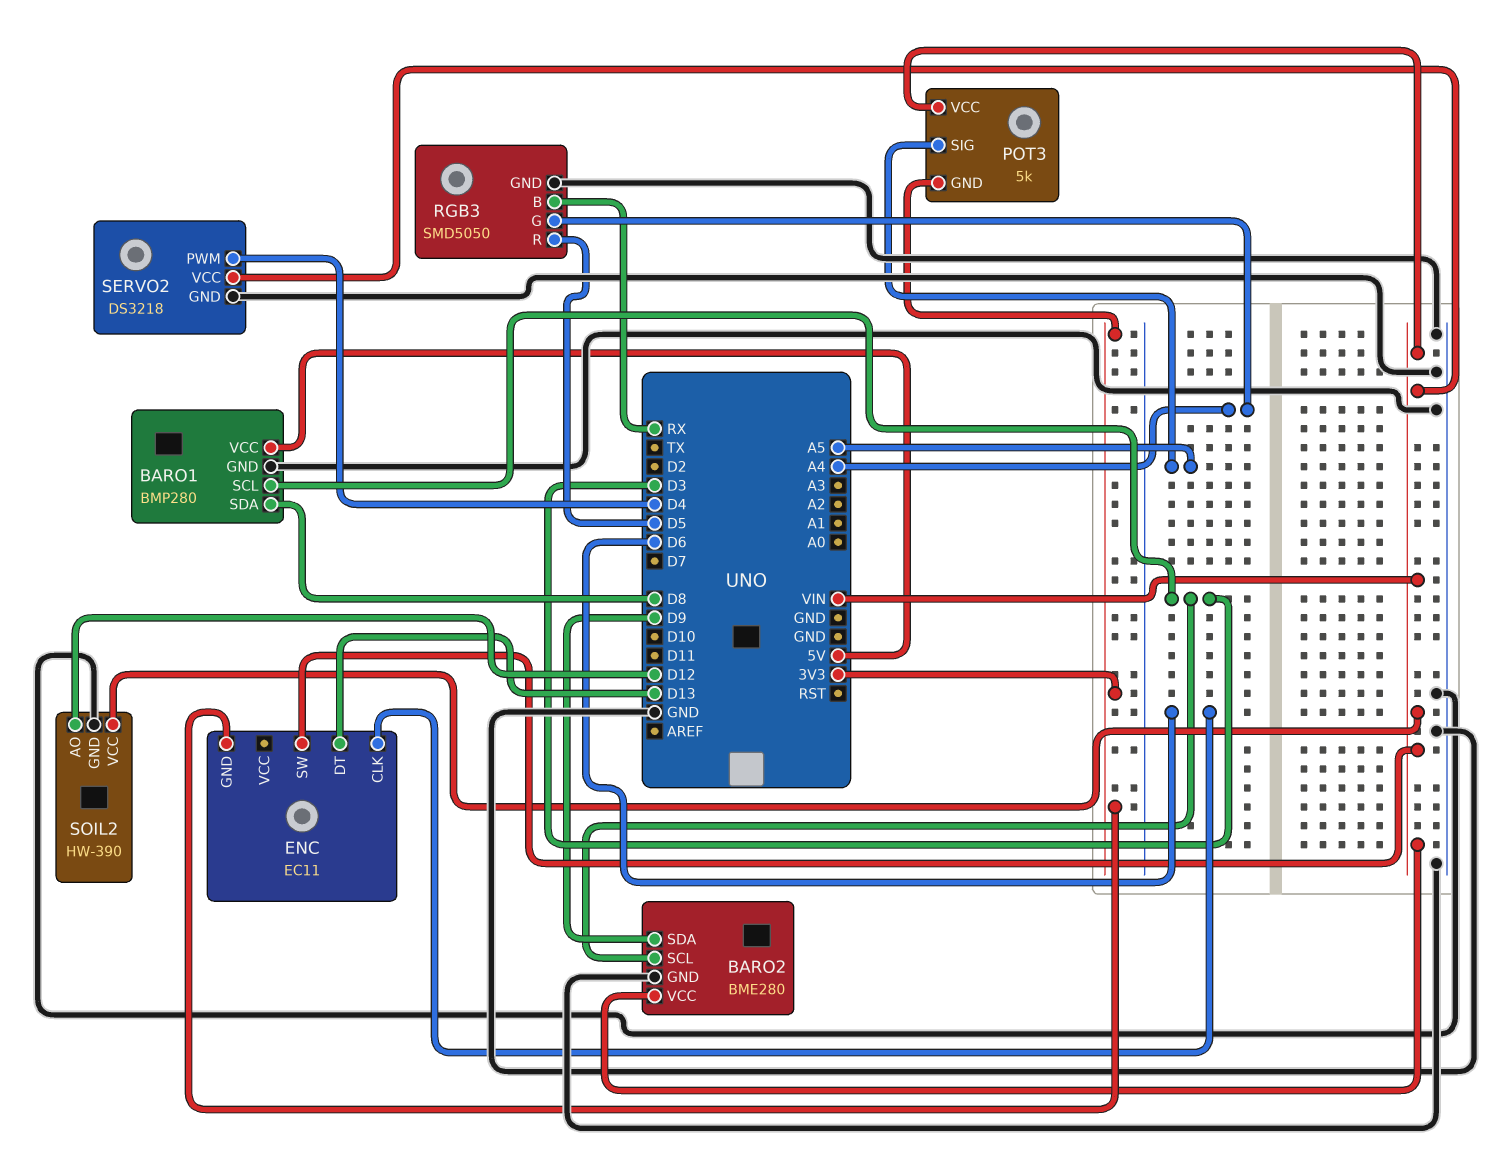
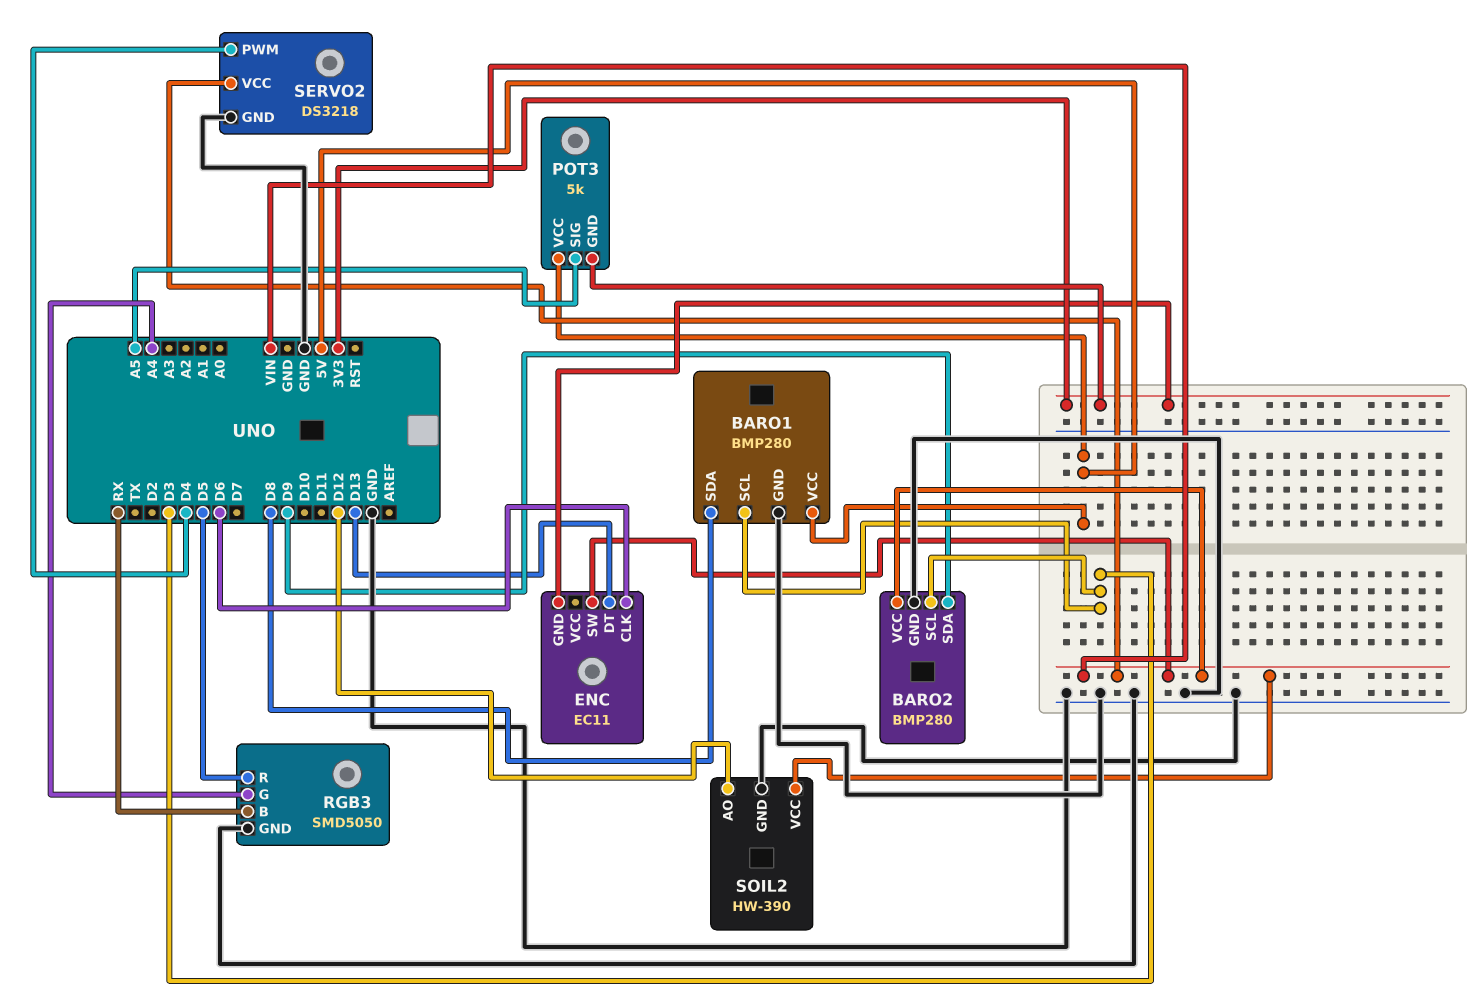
BARO2: BME280 -> BMP280
POT3 pin VCC: VIN -> 5V

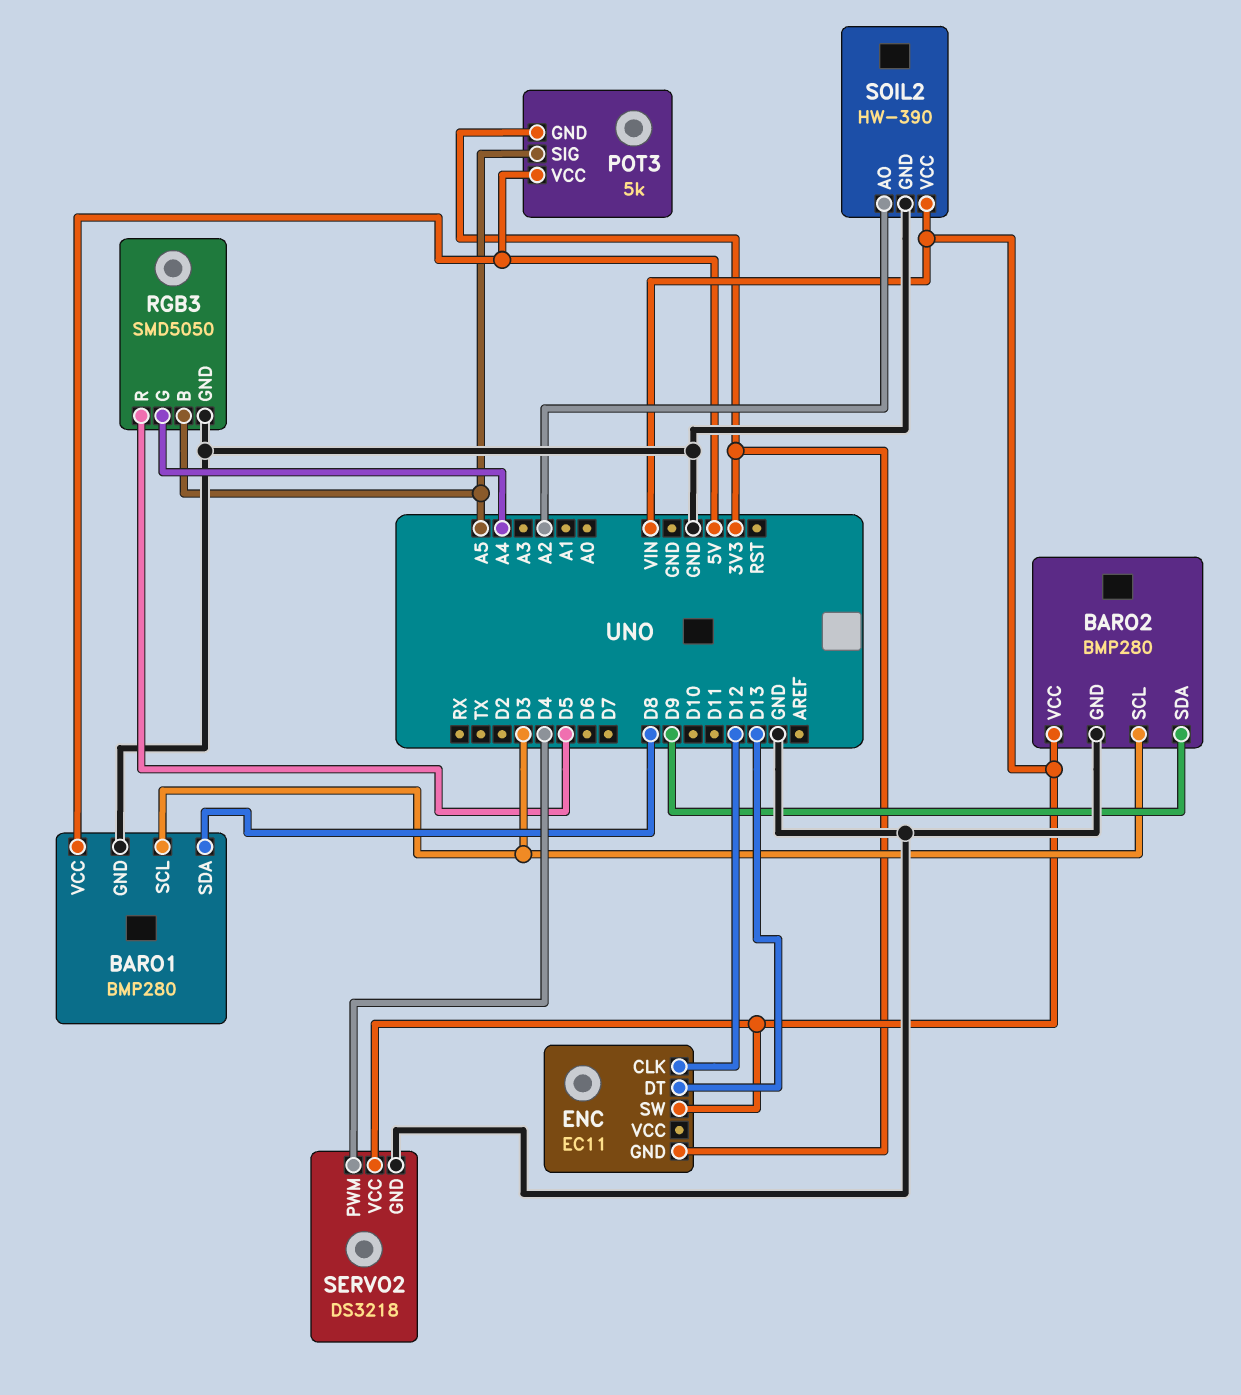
ENC pin CLK: D6 -> D12
RGB3 pin B: RX -> A5
SOIL2 pin AO: D12 -> A2

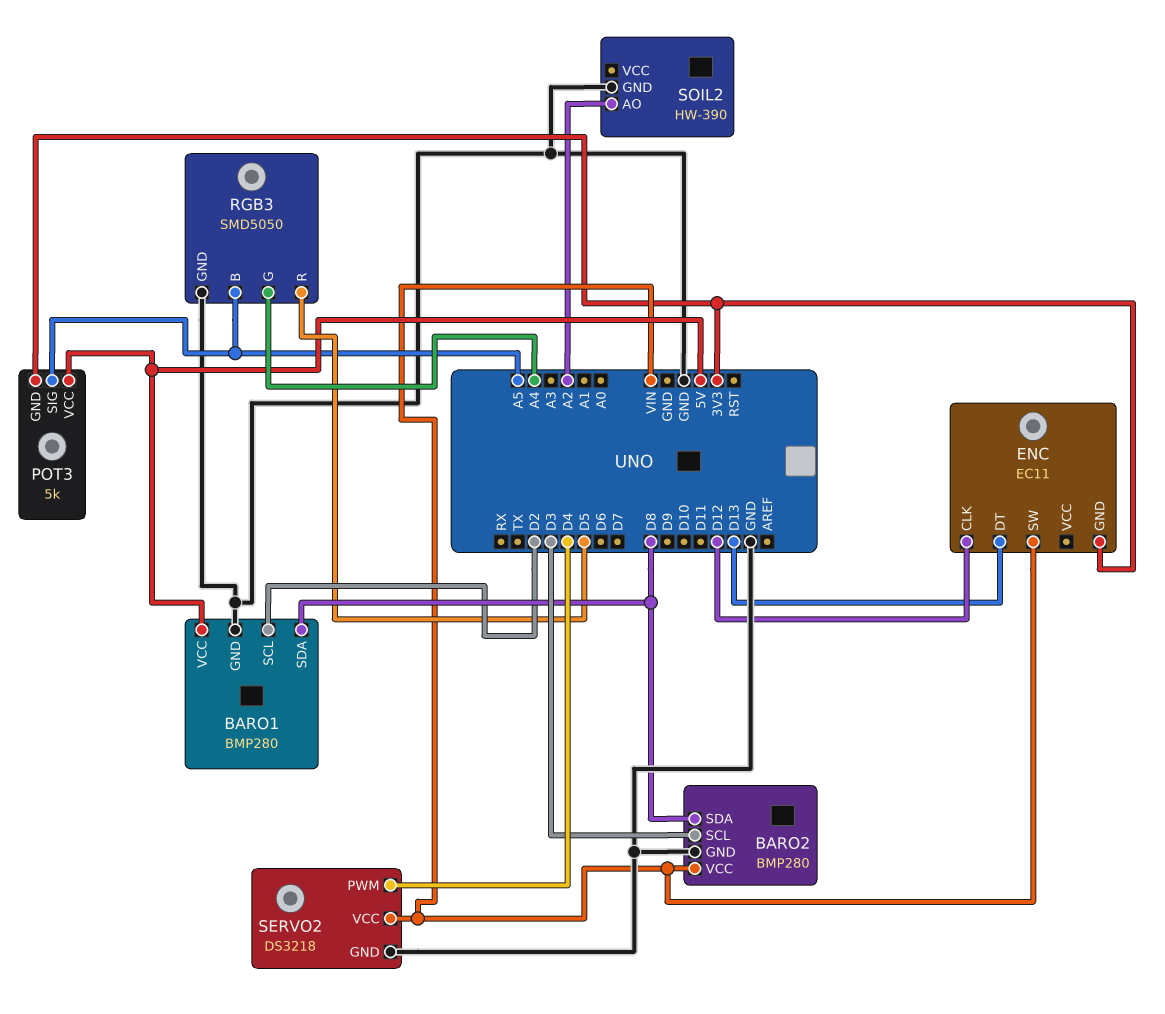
BARO1 pin SCL: D3 -> D2
BARO2 pin SDA: D9 -> D8
SOIL2 pin VCC: VIN -> none

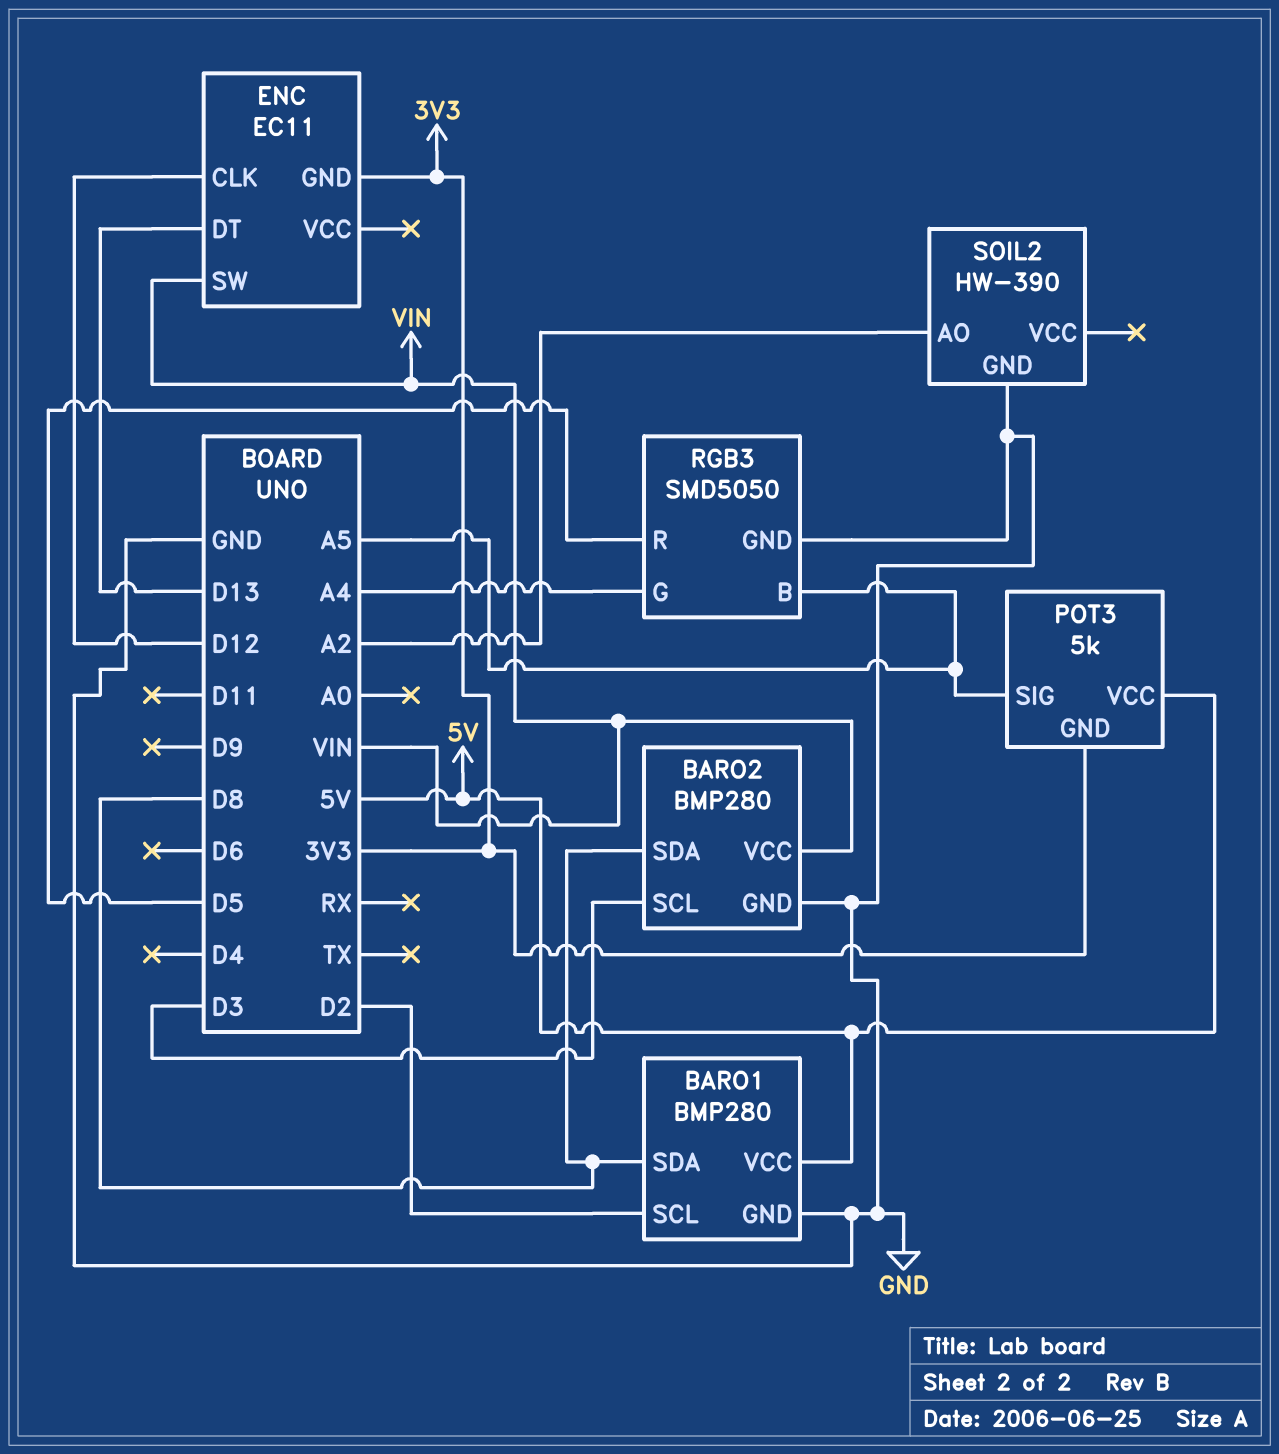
SERVO2: DS3218 -> none
SERVO2 pin GND: GND -> none
SERVO2 pin PWM: D4 -> none
SERVO2 pin VCC: VIN -> none

